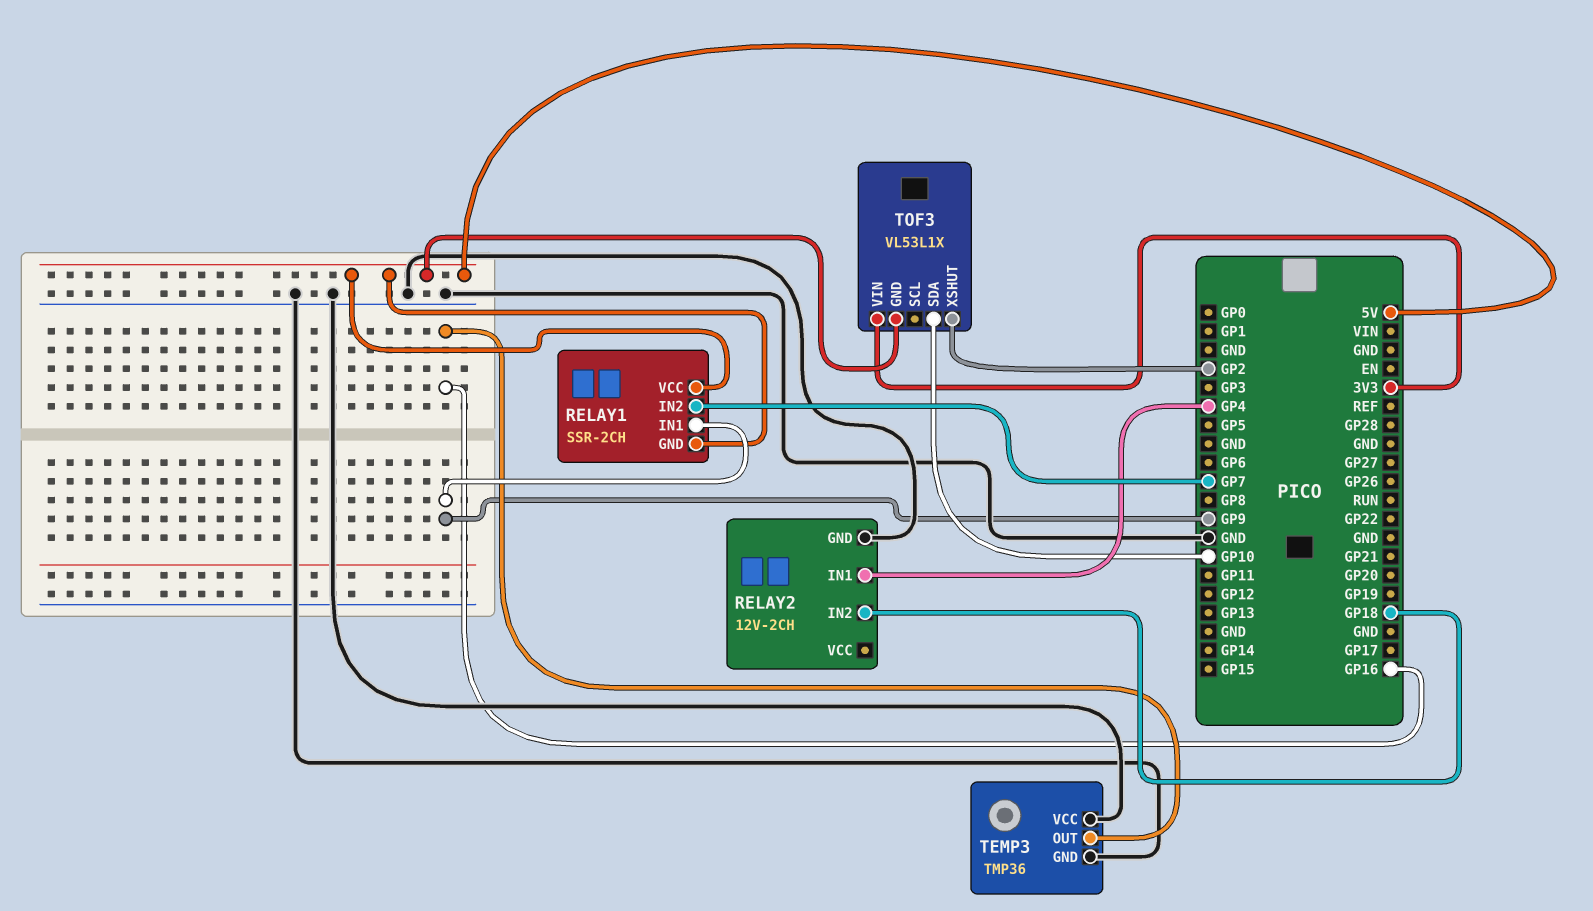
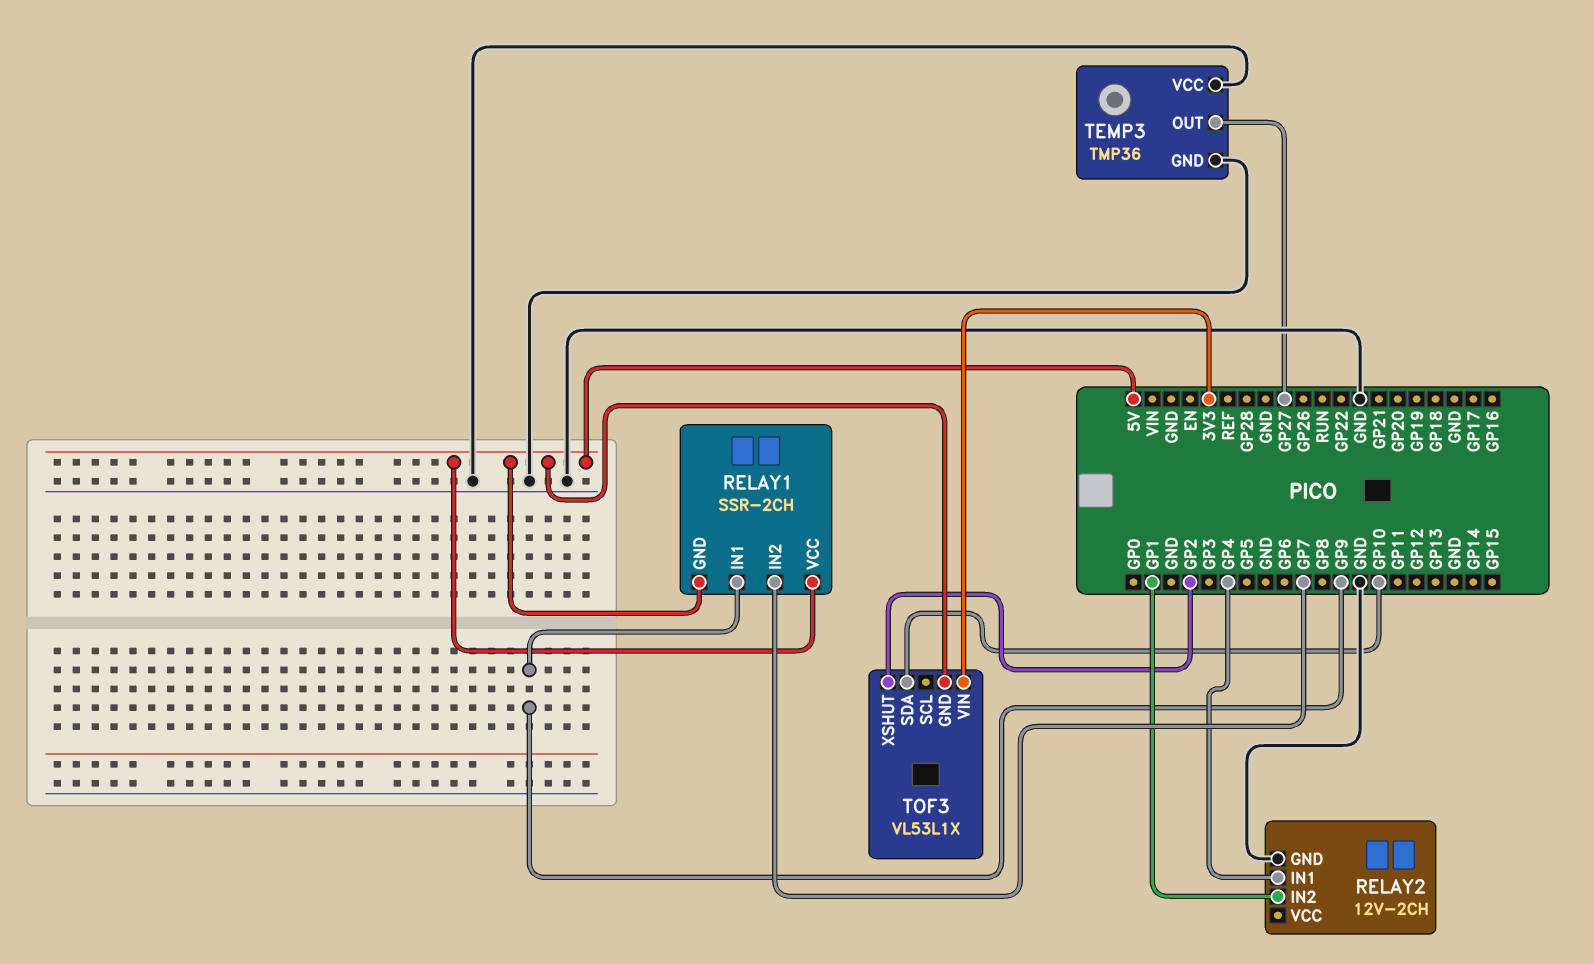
RELAY2 pin IN2: GP18 -> GP1
TEMP3 pin OUT: GP16 -> GP27

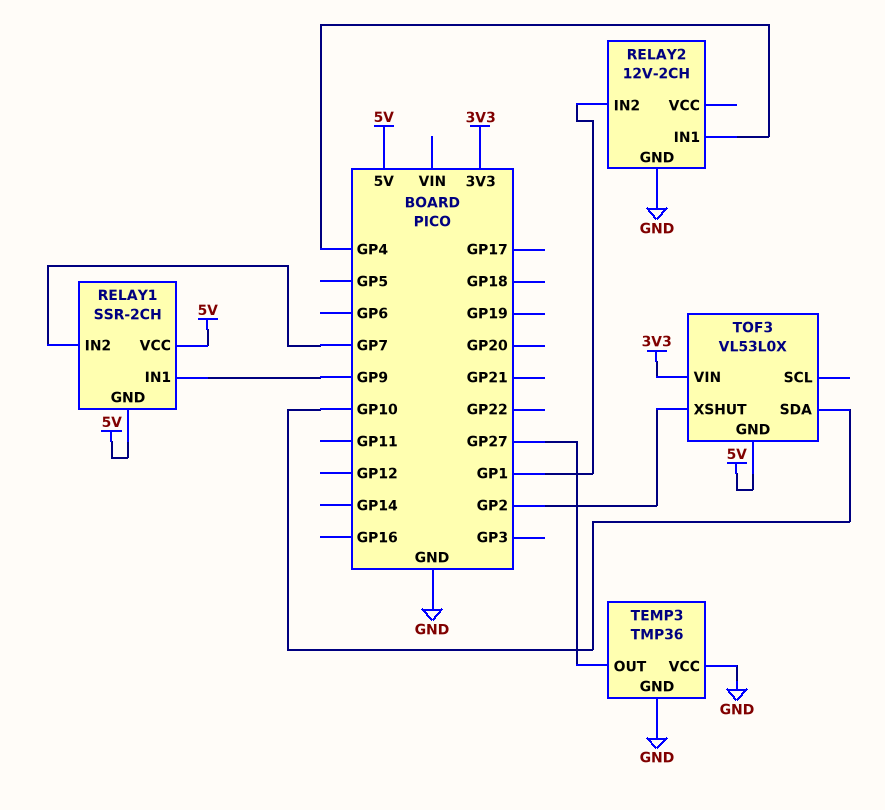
TOF3: VL53L1X -> VL53L0X

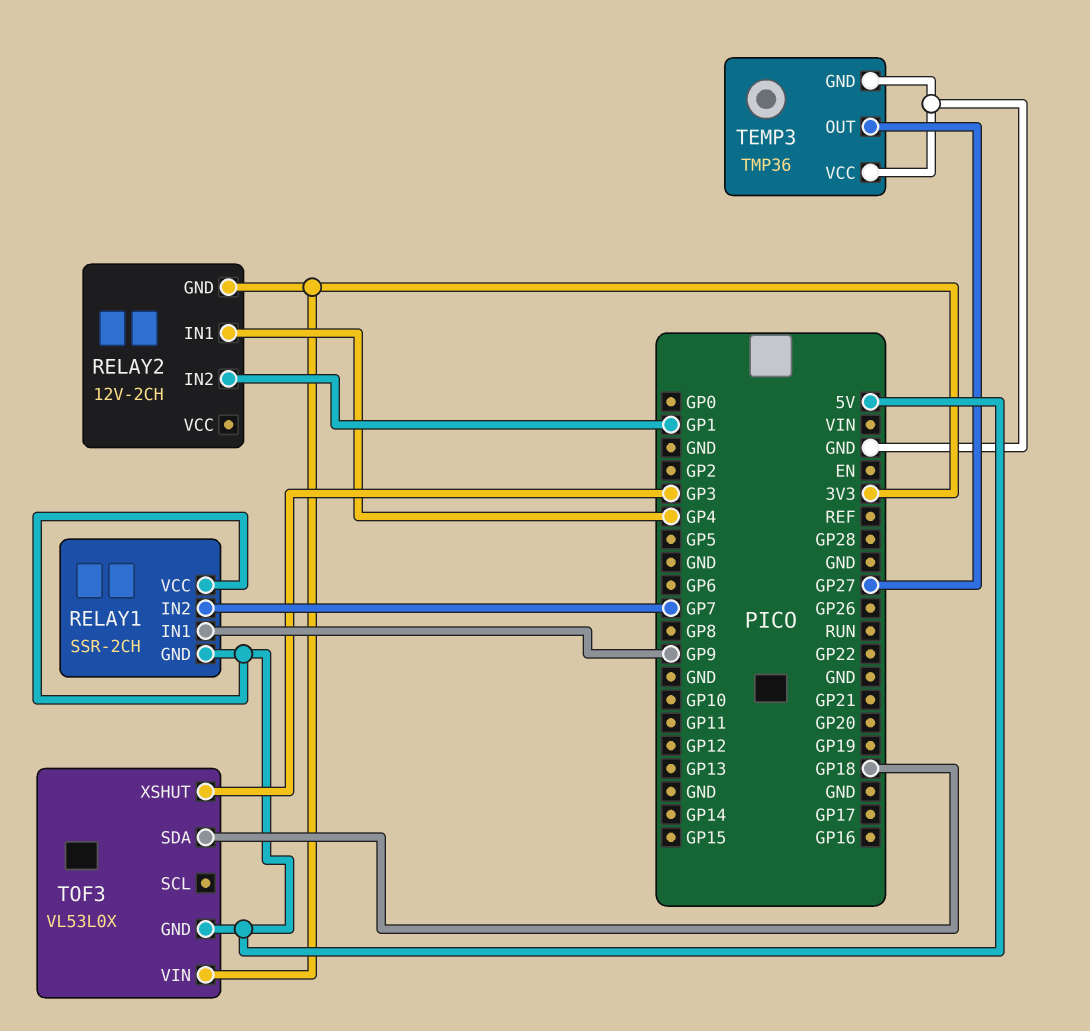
RELAY2 pin GND: GND -> 3V3
TOF3 pin SDA: GP10 -> GP18
TOF3 pin XSHUT: GP2 -> GP3

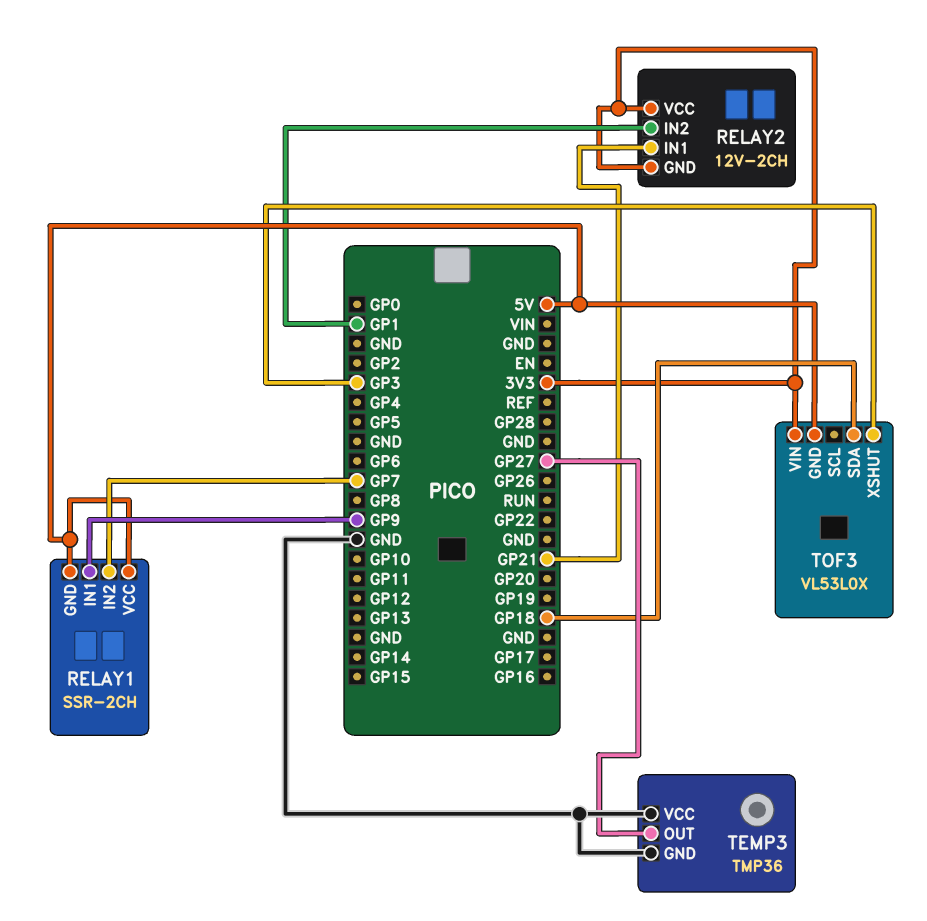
RELAY2 pin IN1: GP4 -> GP21
RELAY2 pin VCC: none -> 3V3

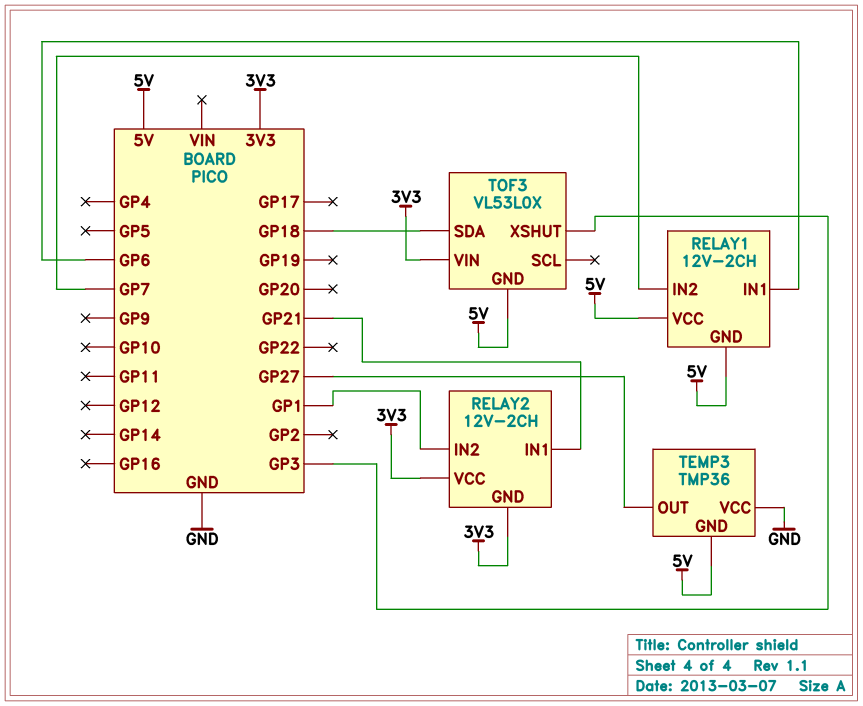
RELAY1: SSR-2CH -> 12V-2CH
RELAY1 pin IN1: GP9 -> GP6
TEMP3 pin GND: GND -> 5V

